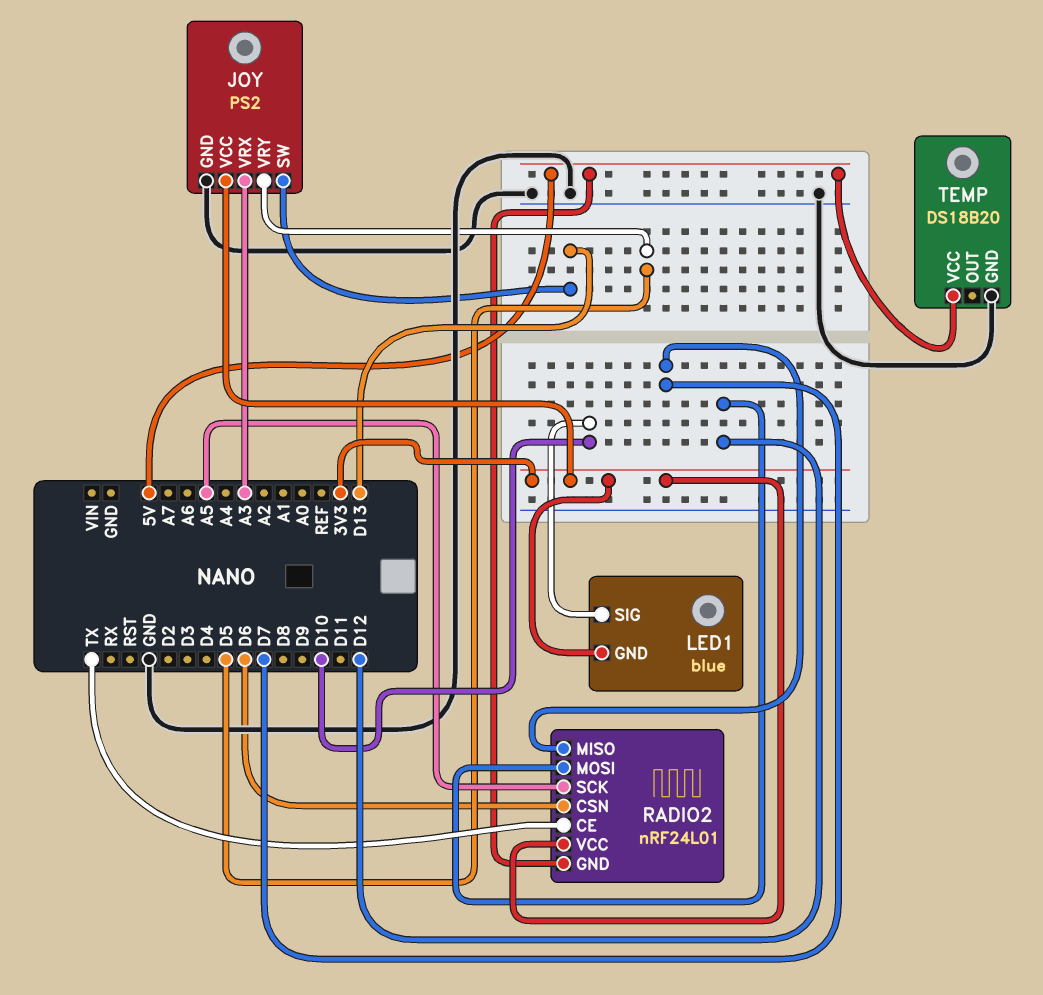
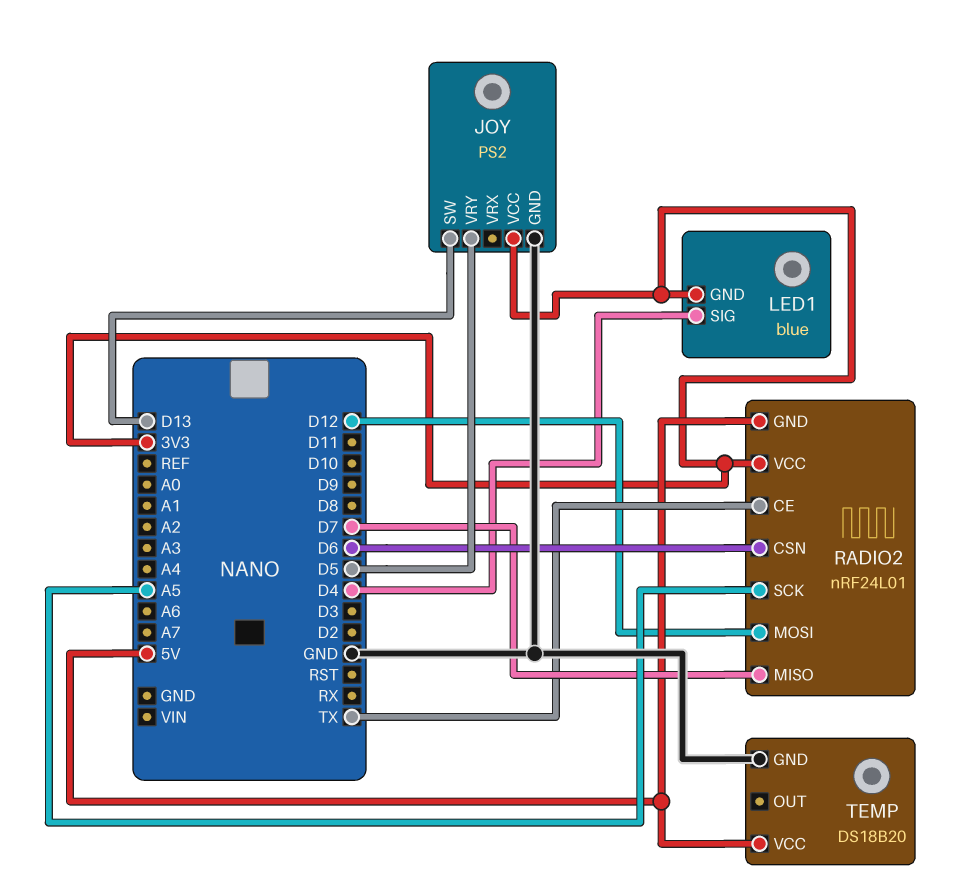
JOY pin VRX: A3 -> none
LED1 pin SIG: D10 -> D4

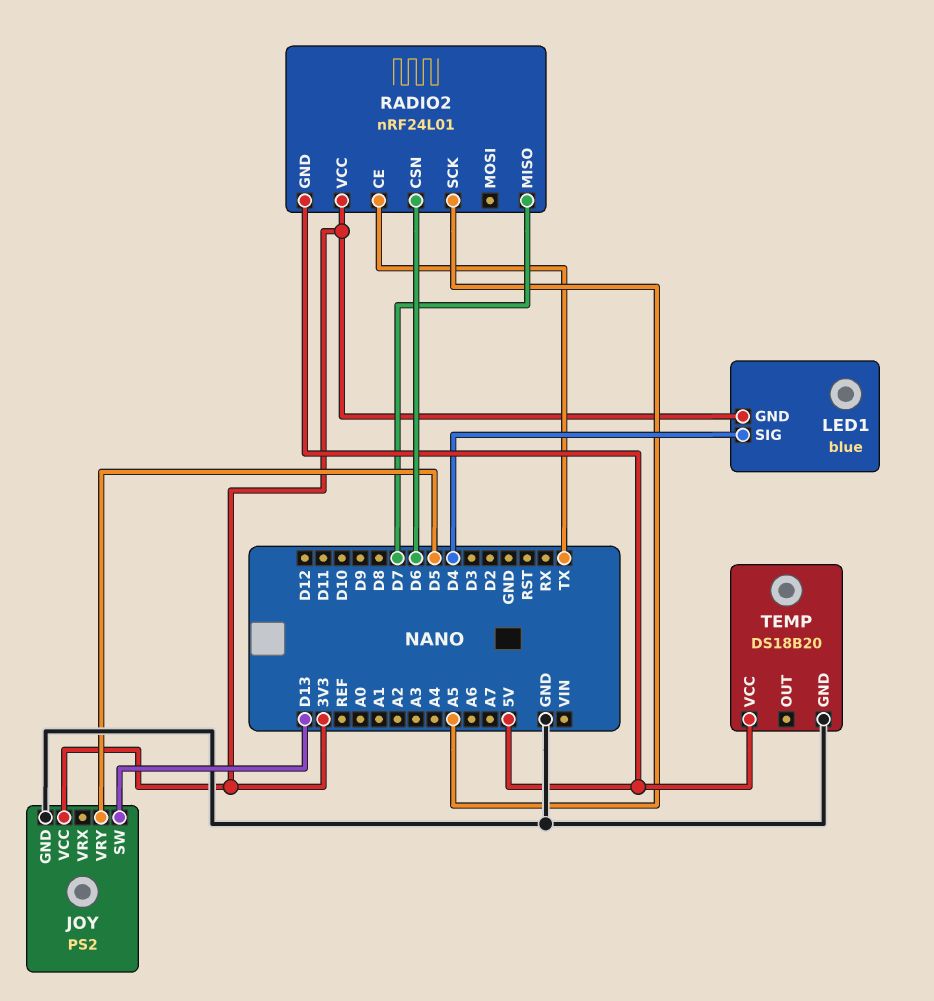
RADIO2 pin MOSI: D12 -> none

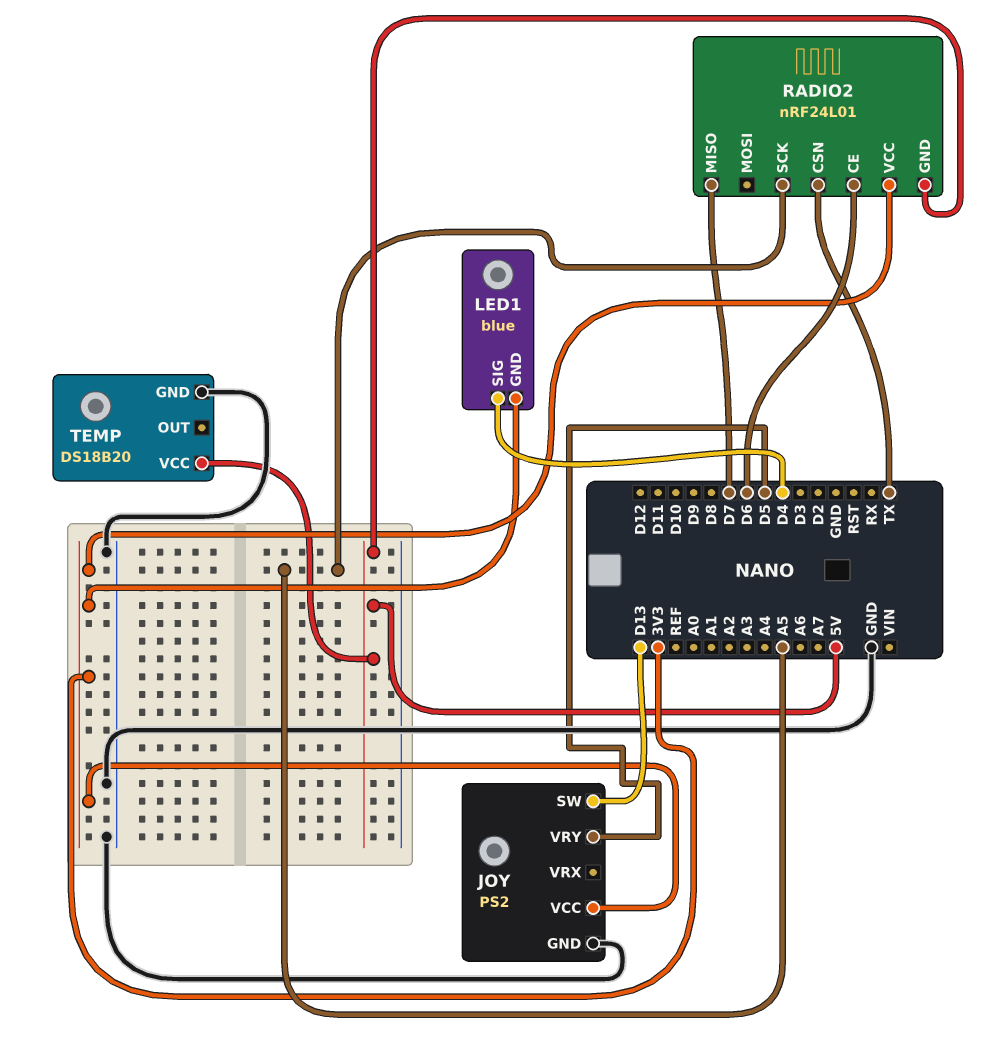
RADIO2 pin CE: TX -> D6
RADIO2 pin CSN: D6 -> TX

